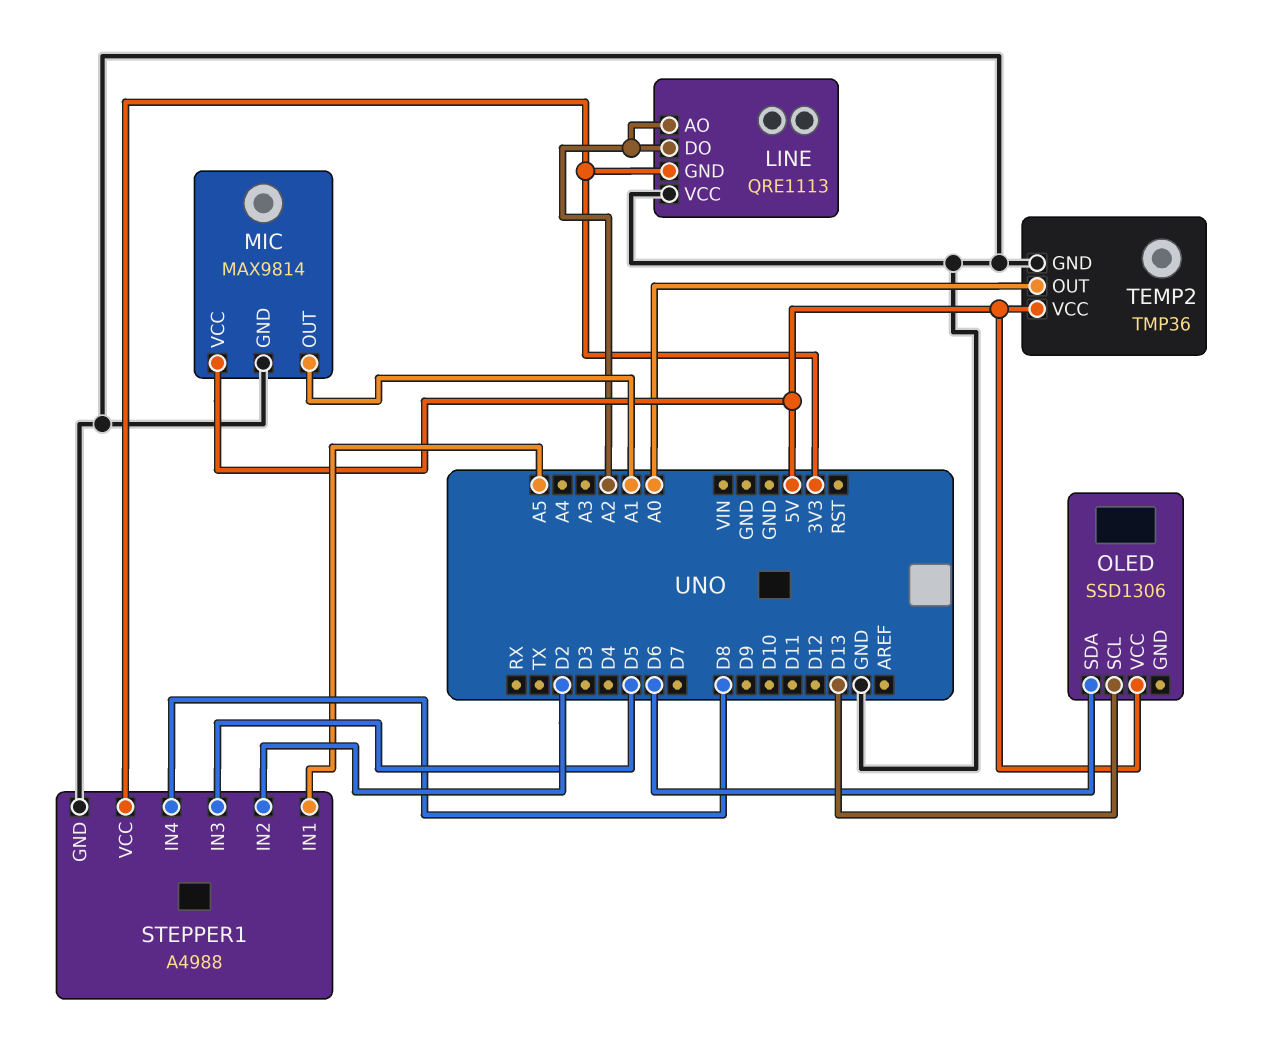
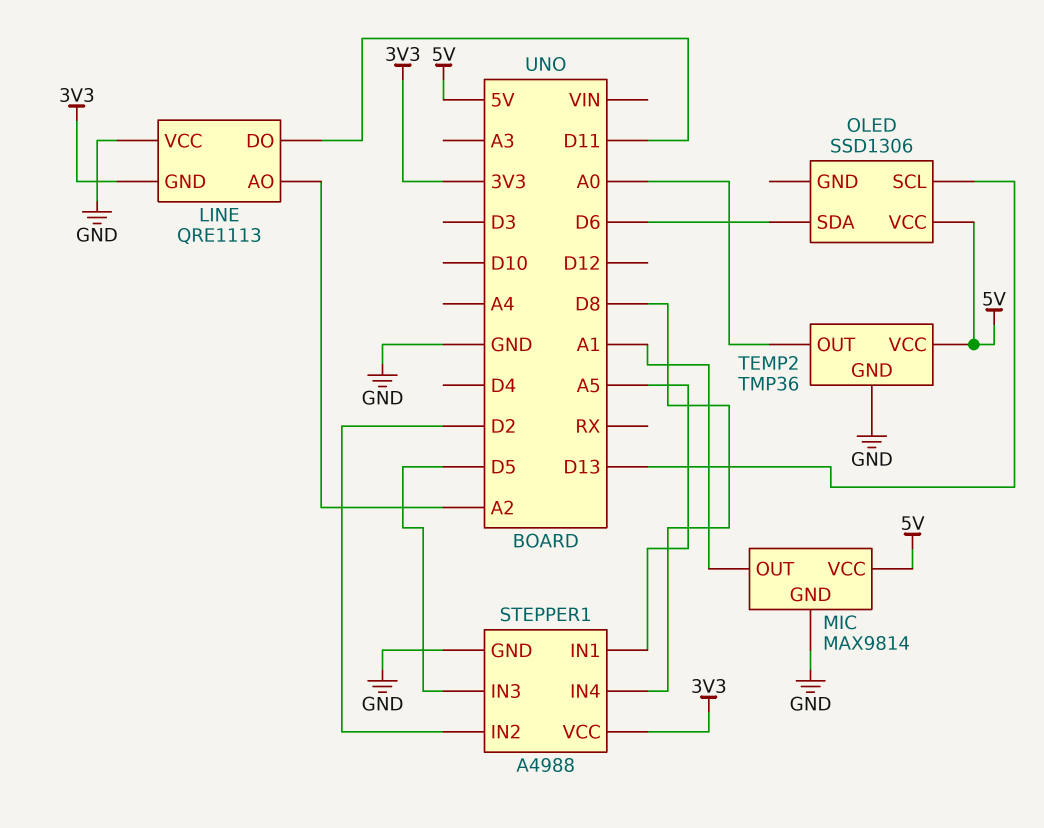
LINE pin DO: A2 -> D11

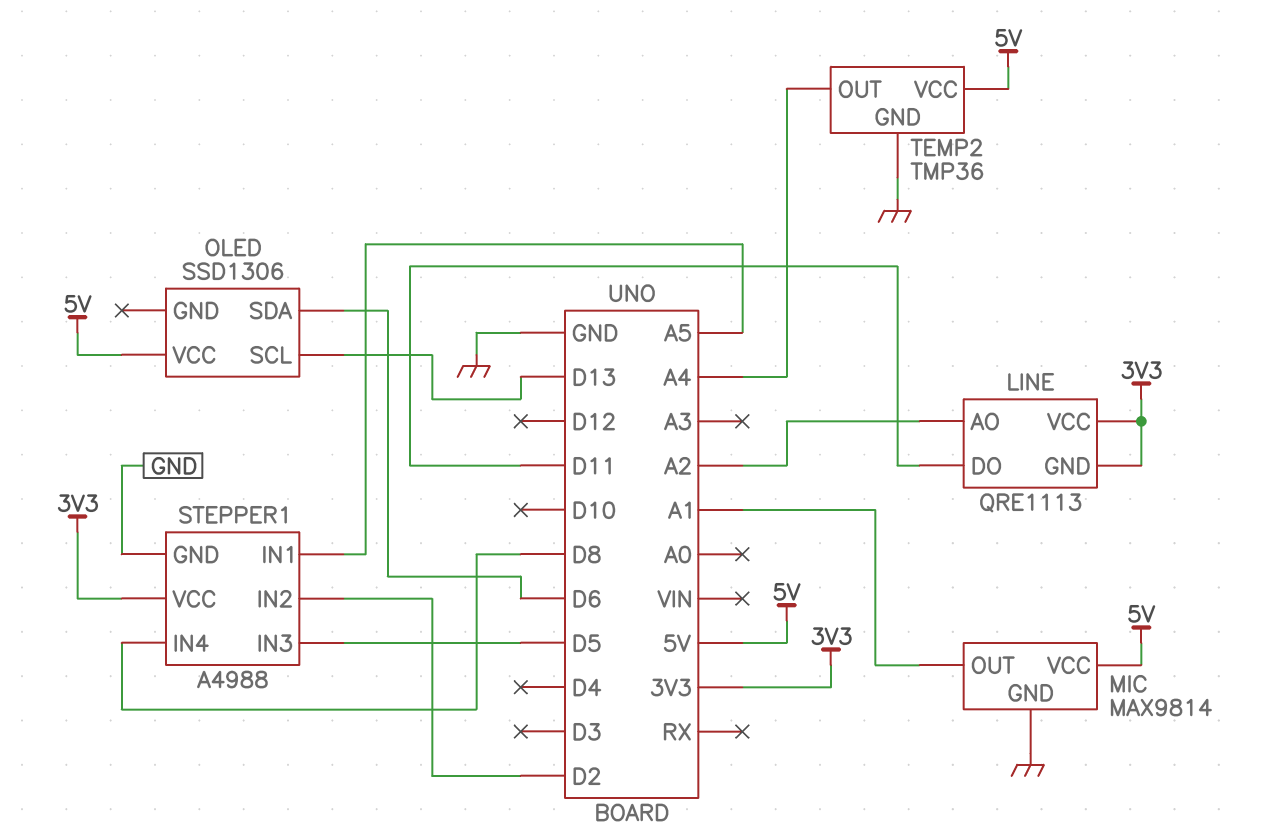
LINE pin VCC: GND -> 3V3
TEMP2 pin OUT: A0 -> A4

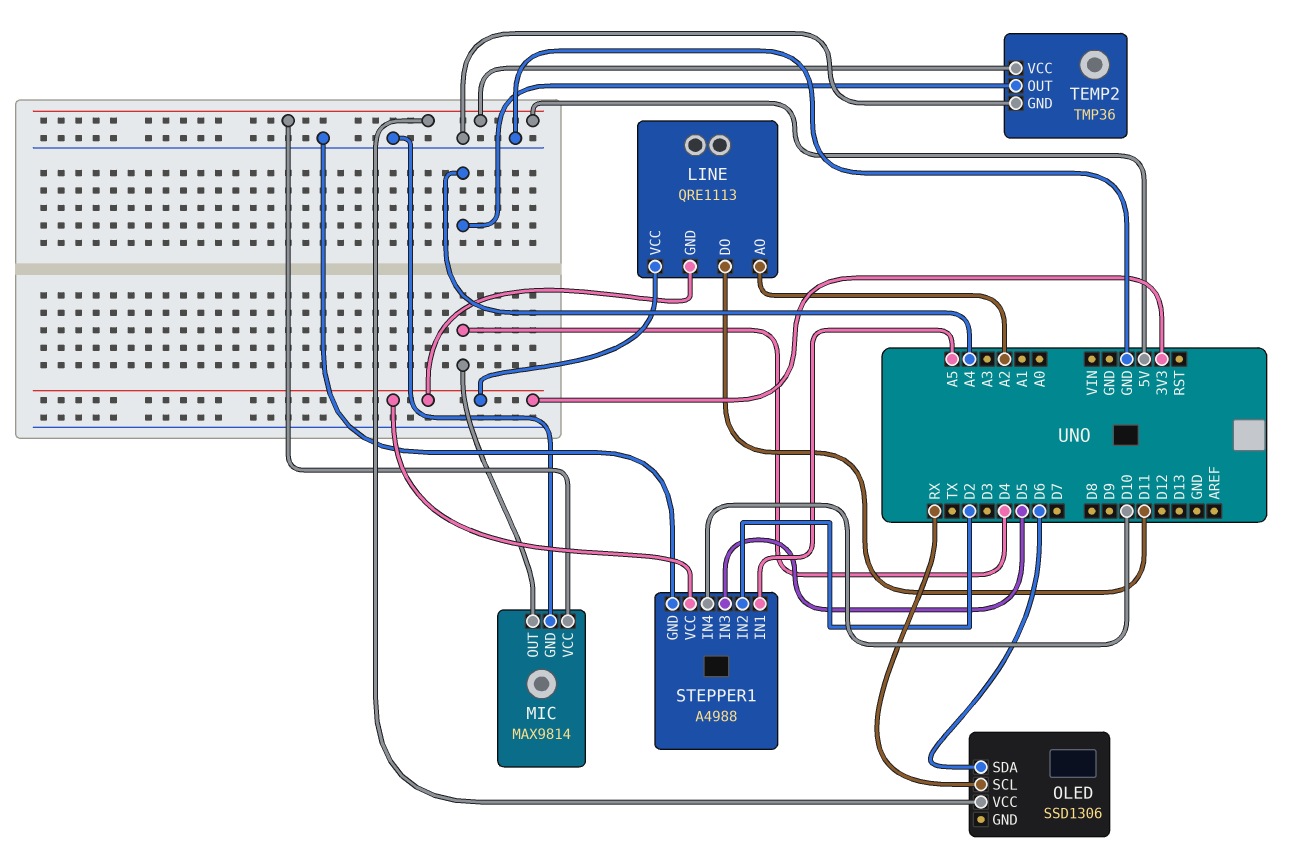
MIC pin OUT: A1 -> D4
OLED pin SCL: D13 -> RX
STEPPER1 pin IN4: D8 -> D10

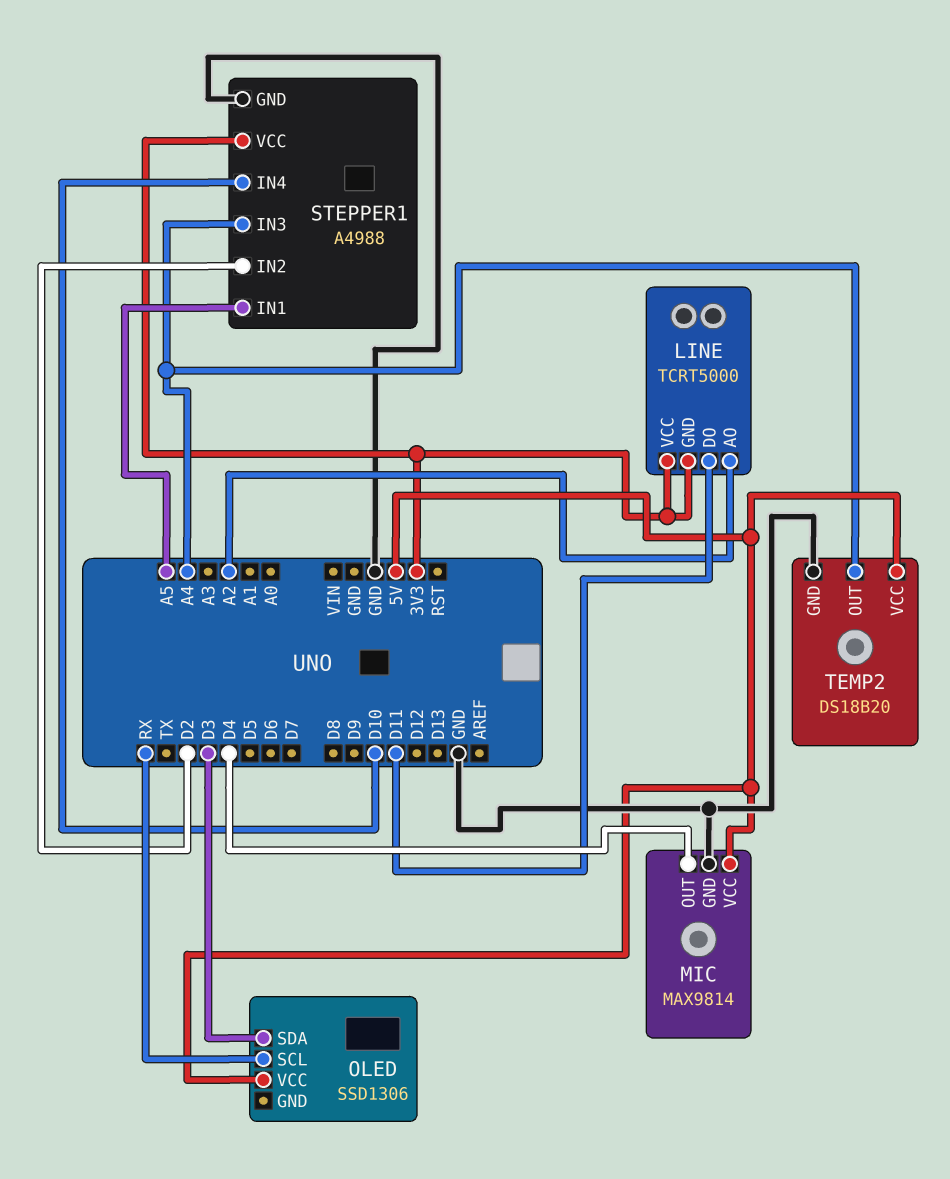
LINE: QRE1113 -> TCRT5000
OLED pin SDA: D6 -> D3
STEPPER1 pin IN3: D5 -> A4
TEMP2: TMP36 -> DS18B20

